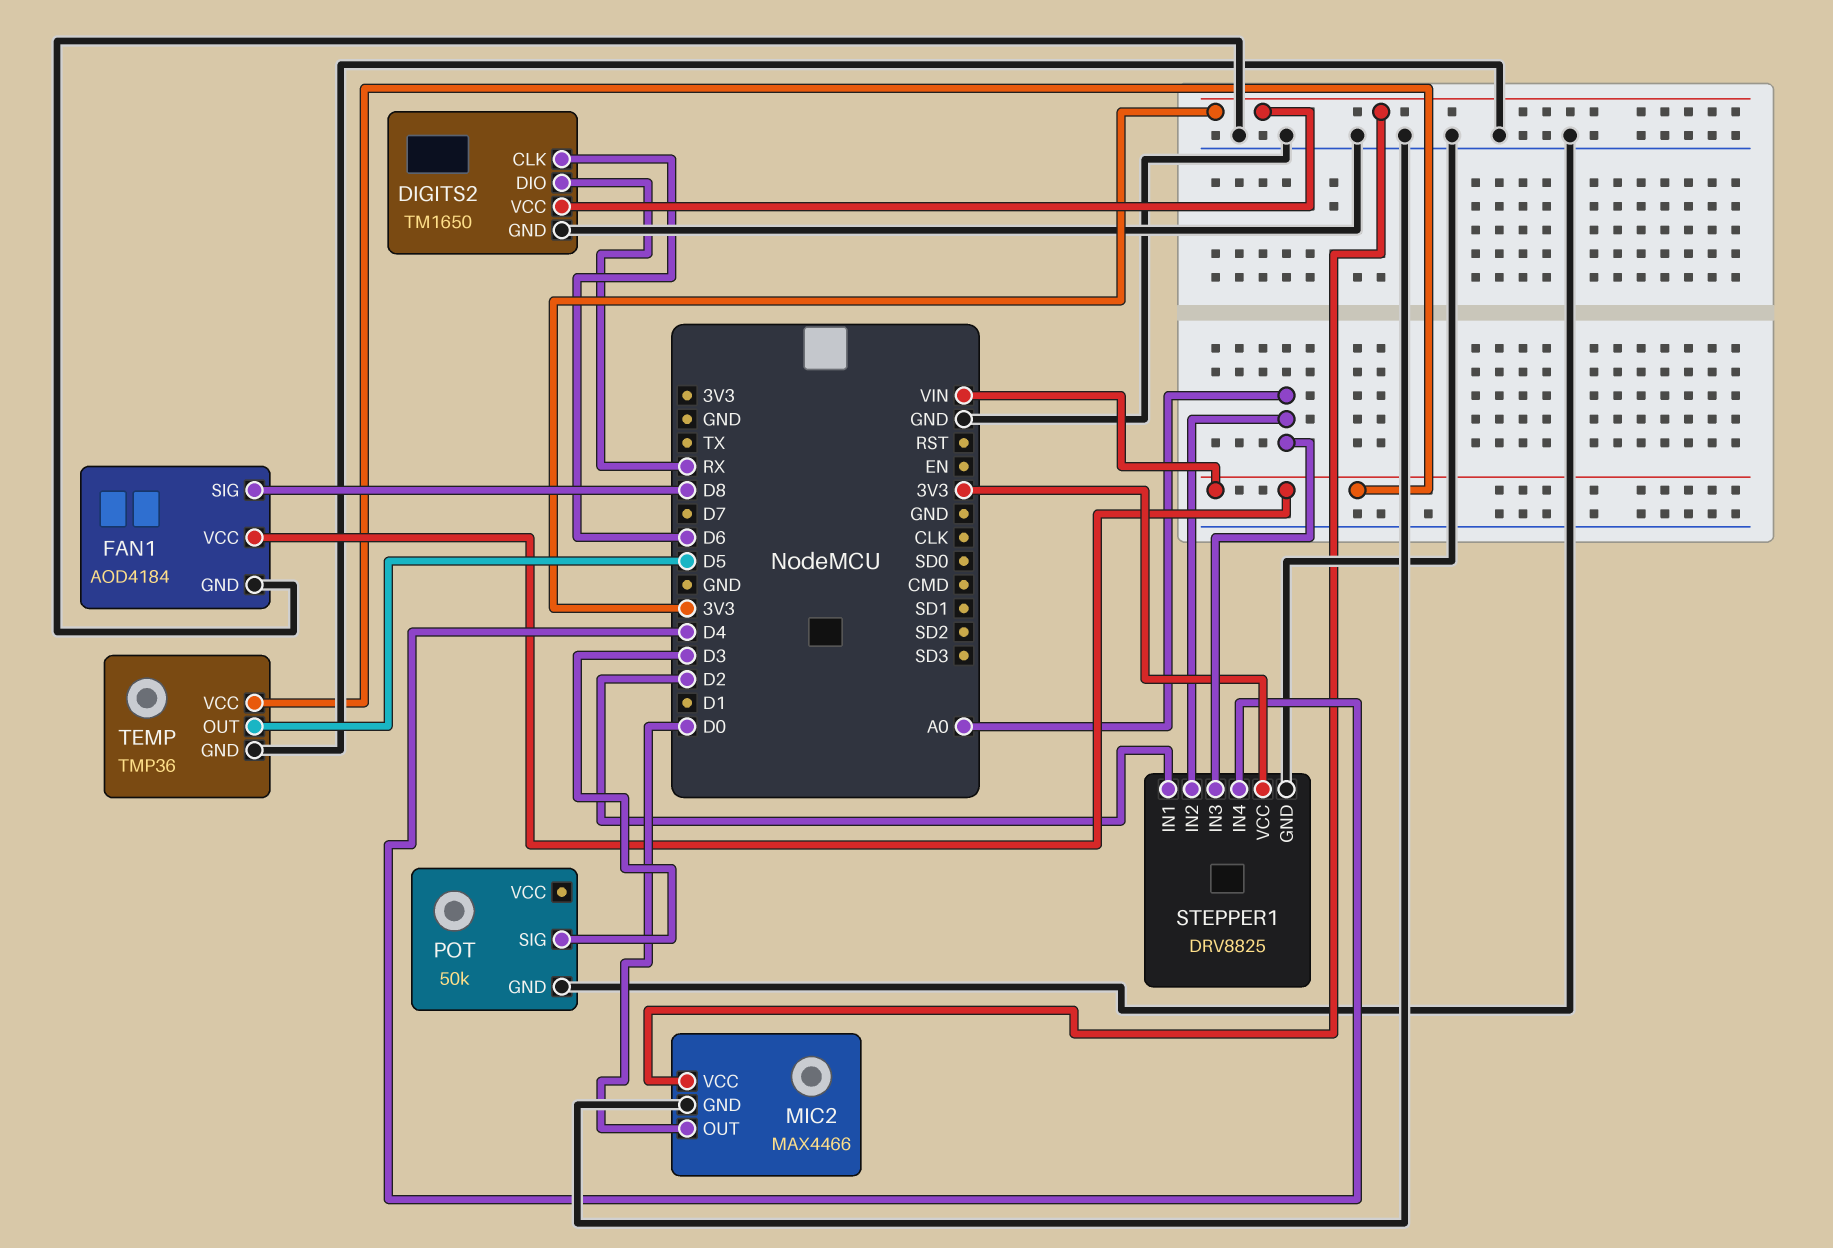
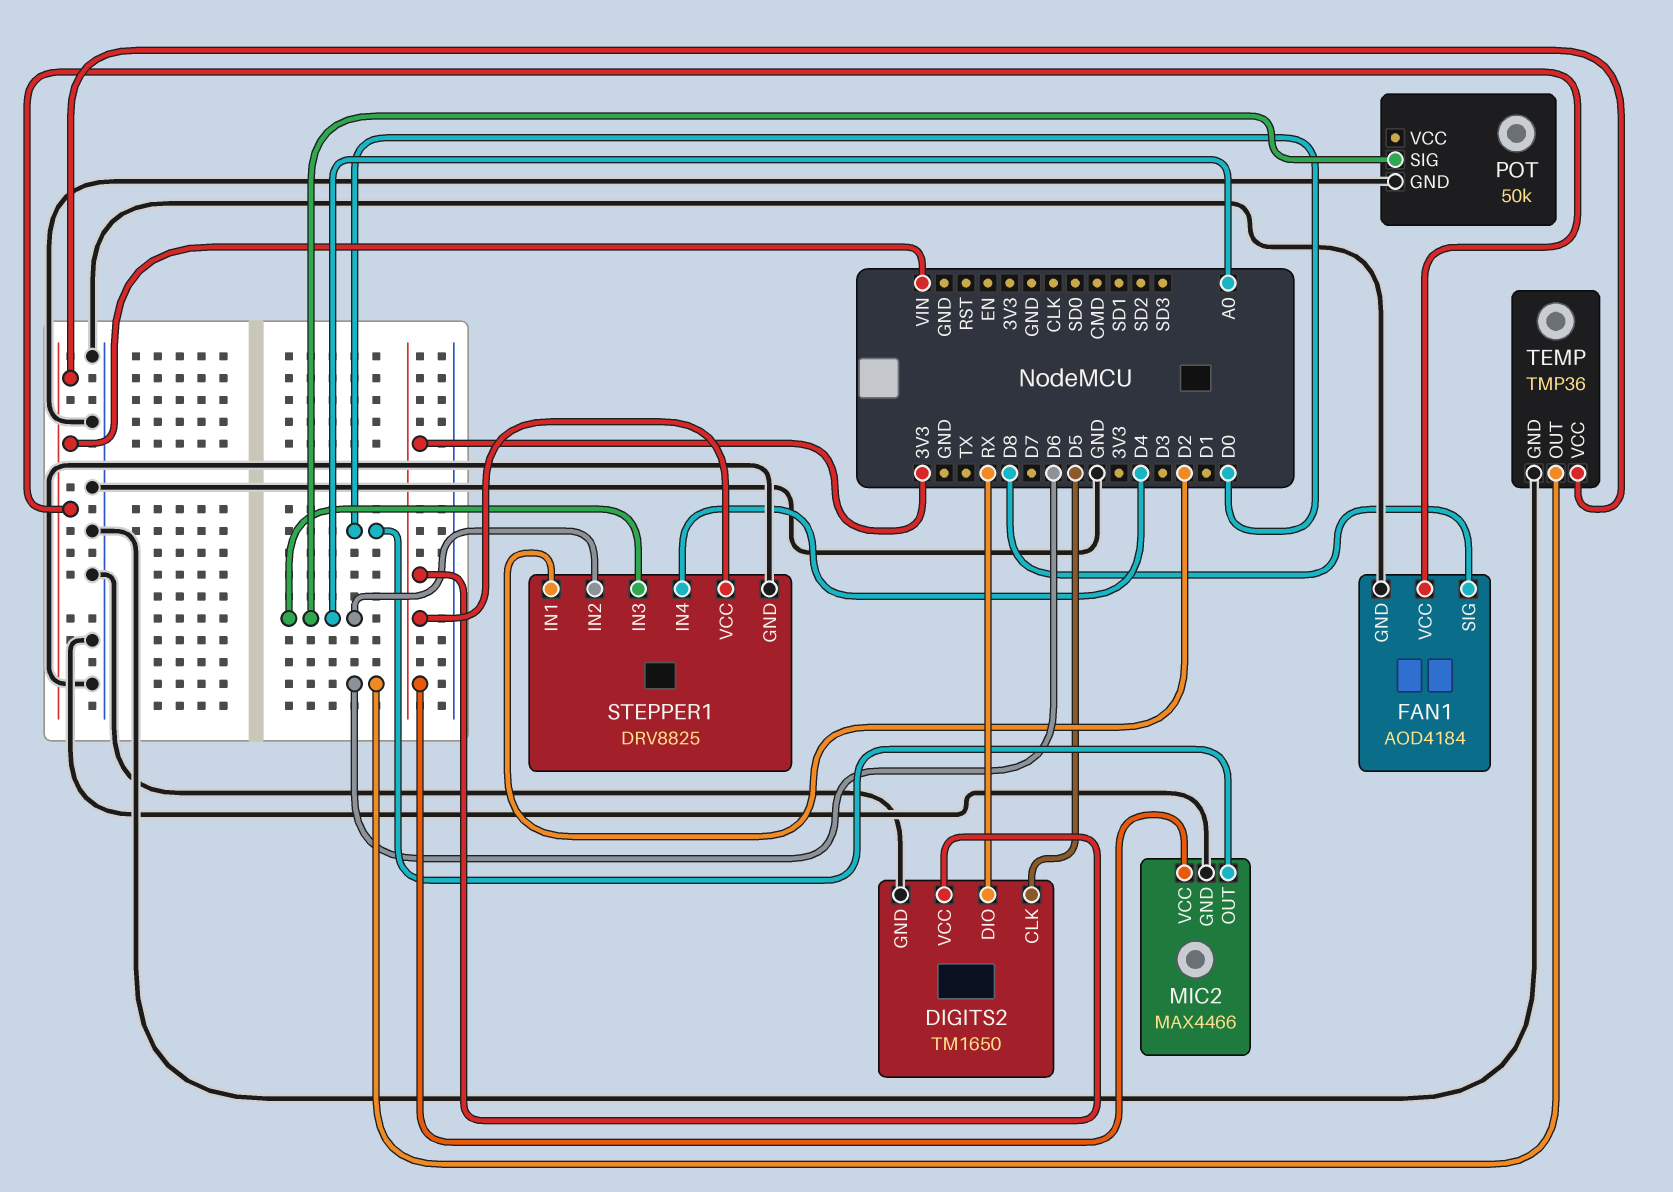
DIGITS2 pin CLK: D6 -> D5
POT pin SIG: D3 -> A0
TEMP pin OUT: D5 -> D6

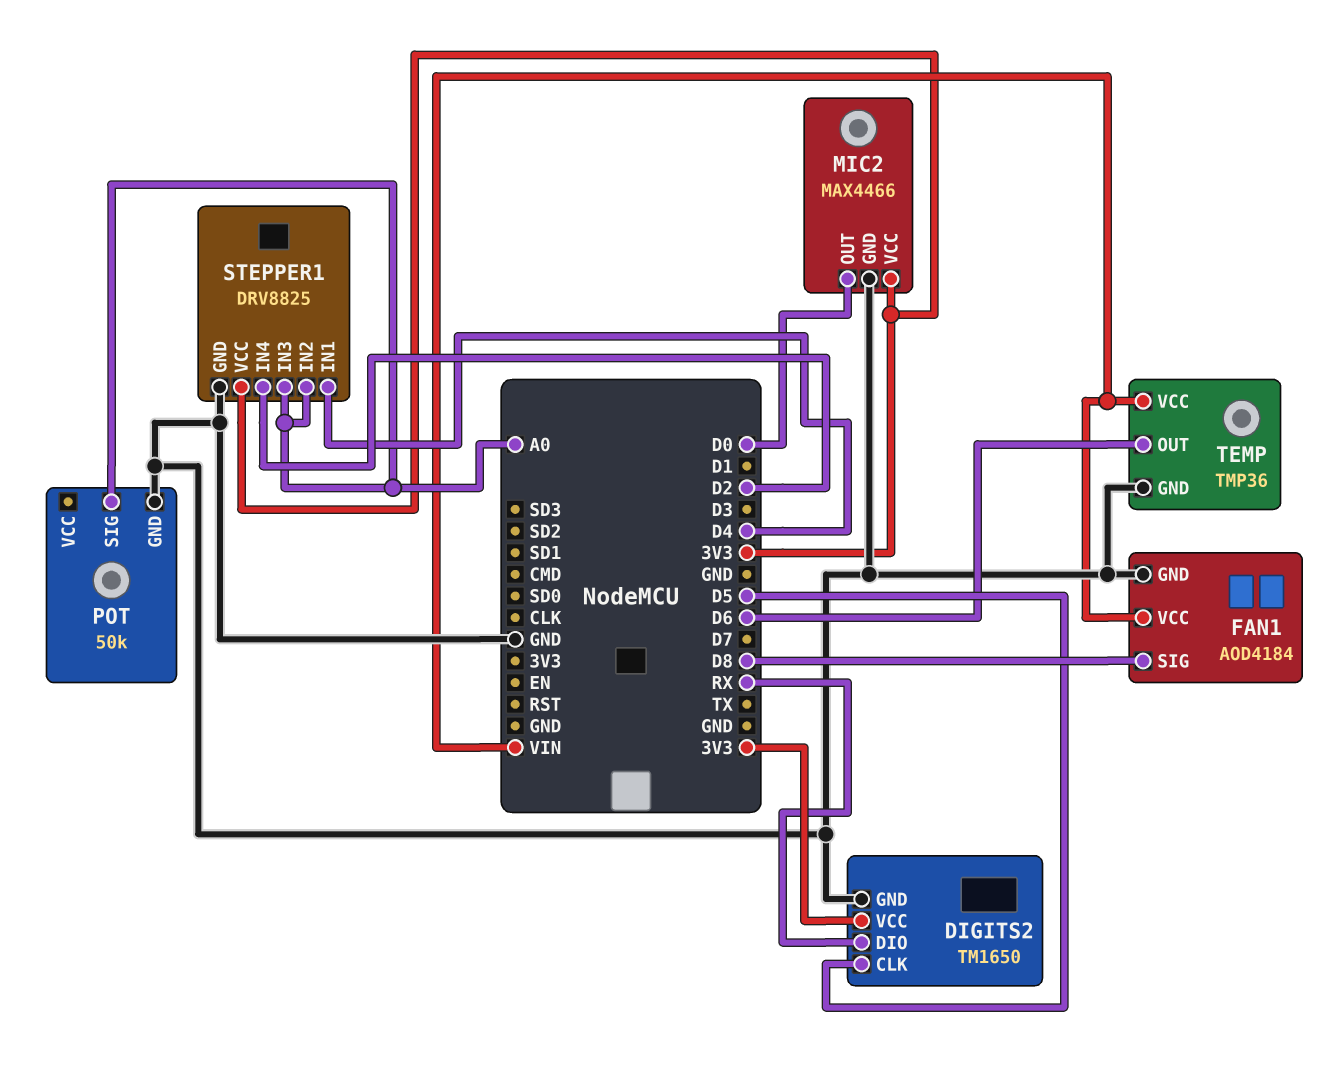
STEPPER1 pin IN1: D2 -> D4
STEPPER1 pin IN4: D4 -> D2

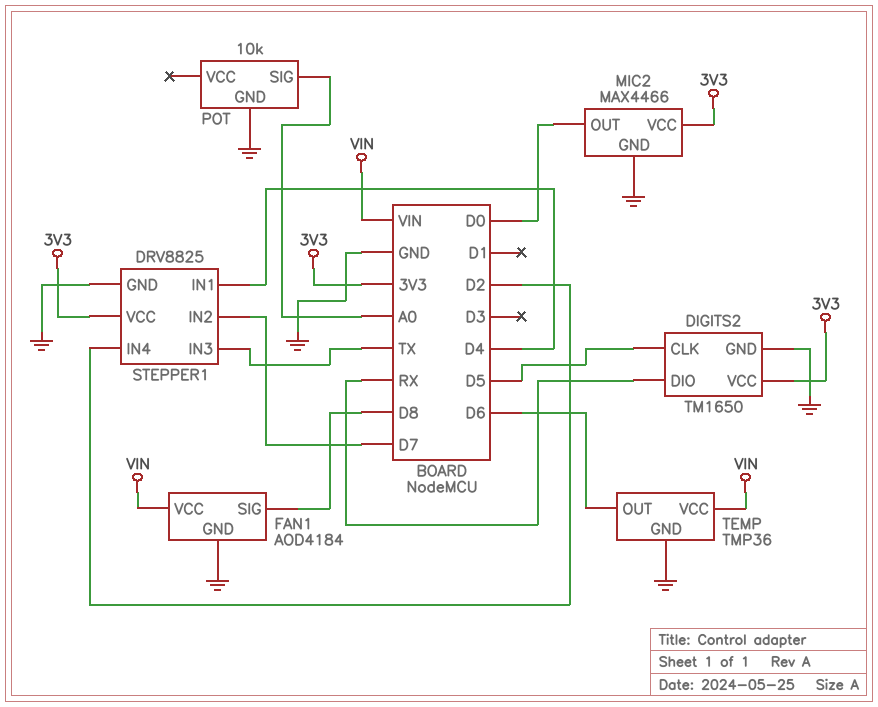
POT: 50k -> 10k
STEPPER1 pin IN2: A0 -> D7
STEPPER1 pin IN3: A0 -> TX

